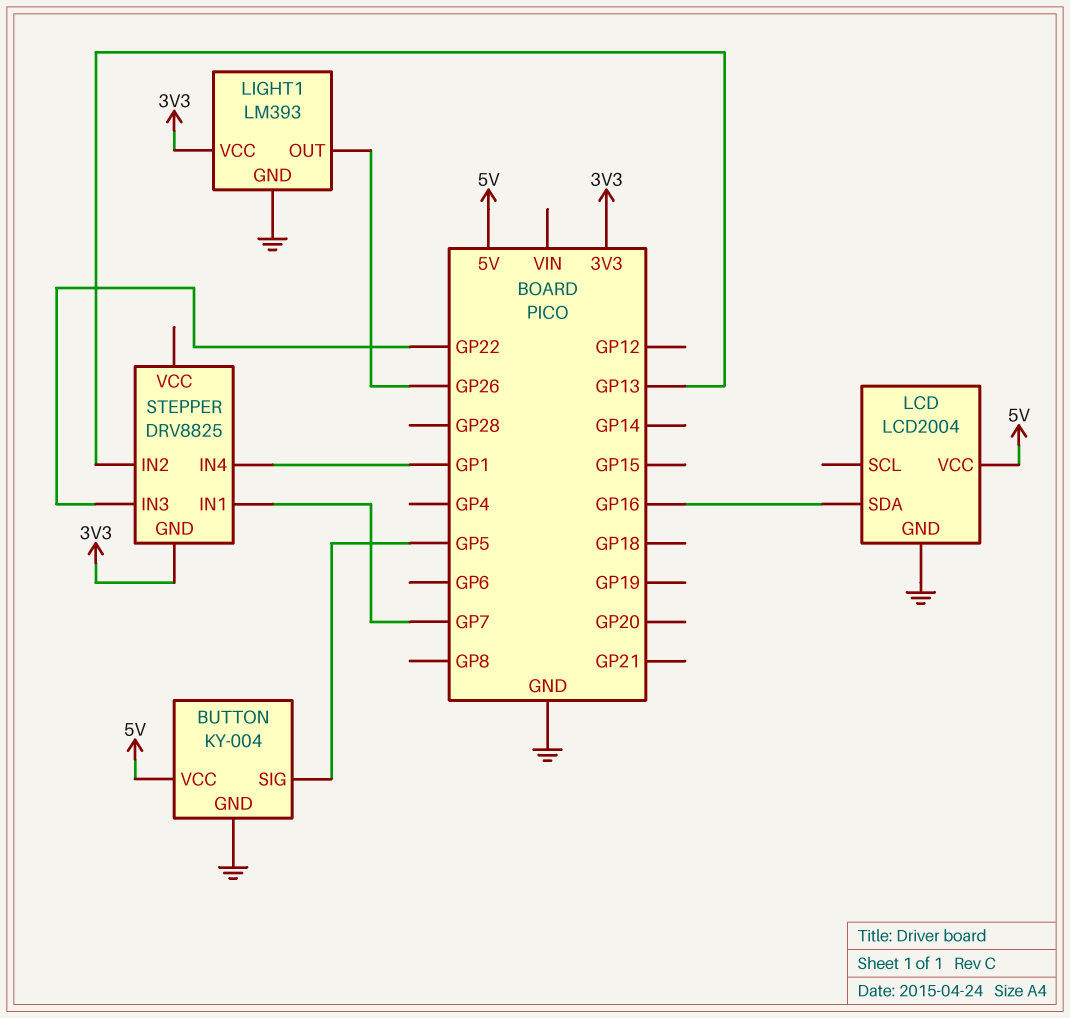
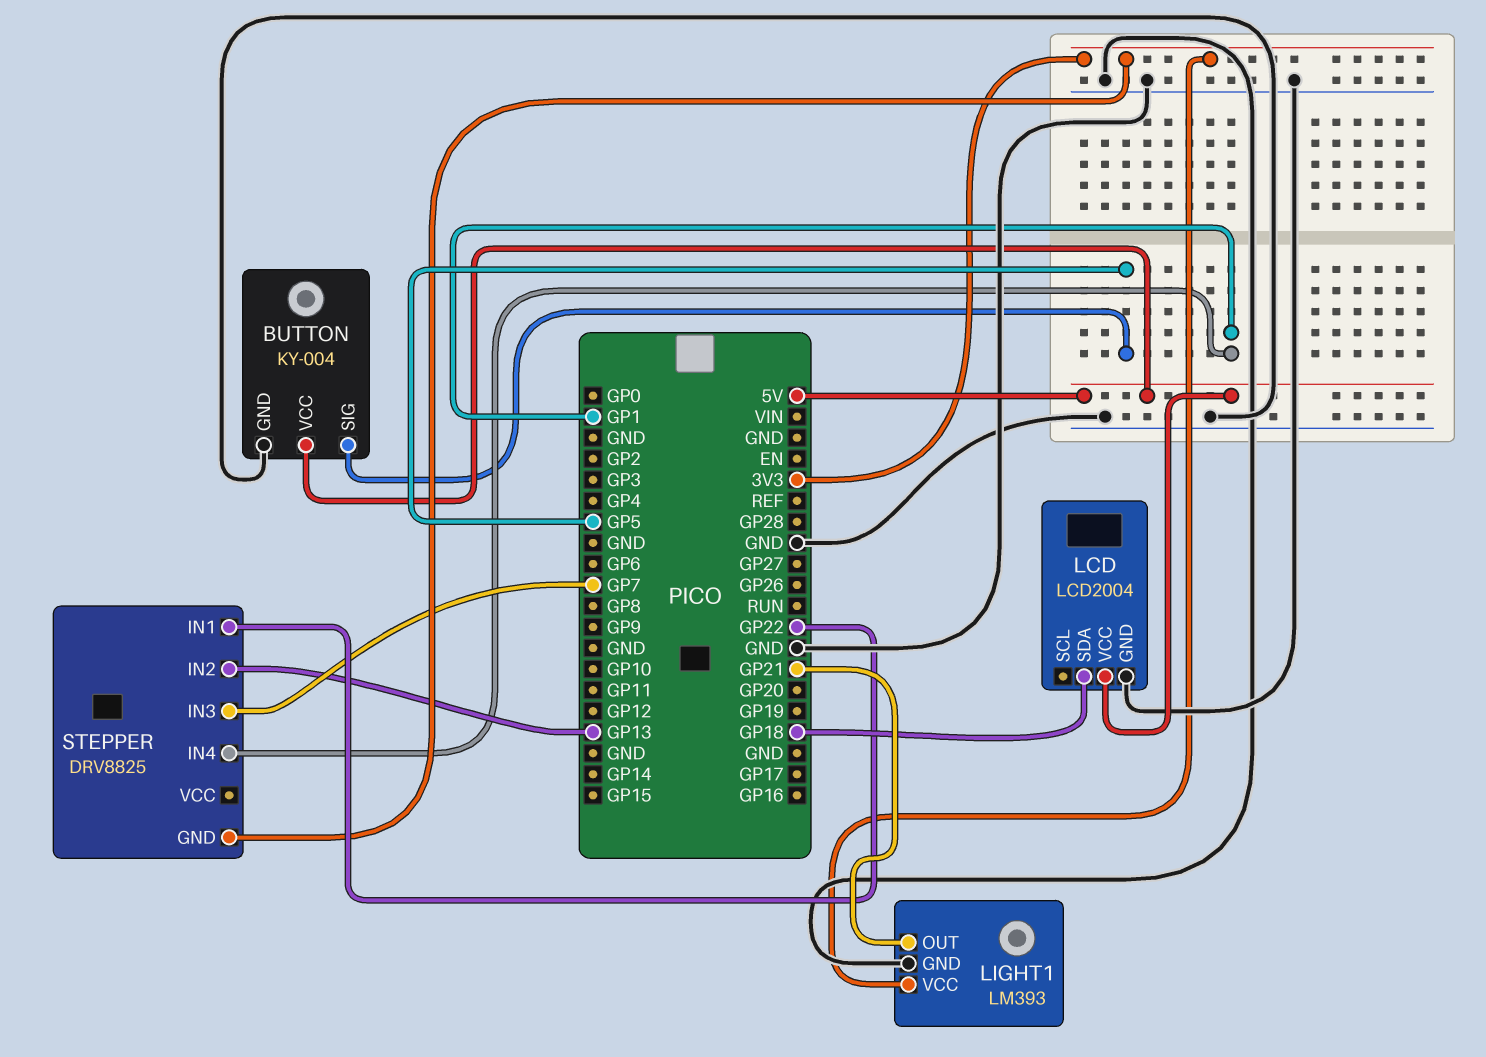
LCD pin SDA: GP16 -> GP18
LIGHT1 pin OUT: GP26 -> GP21
STEPPER pin IN1: GP7 -> GP22
STEPPER pin IN3: GP22 -> GP7

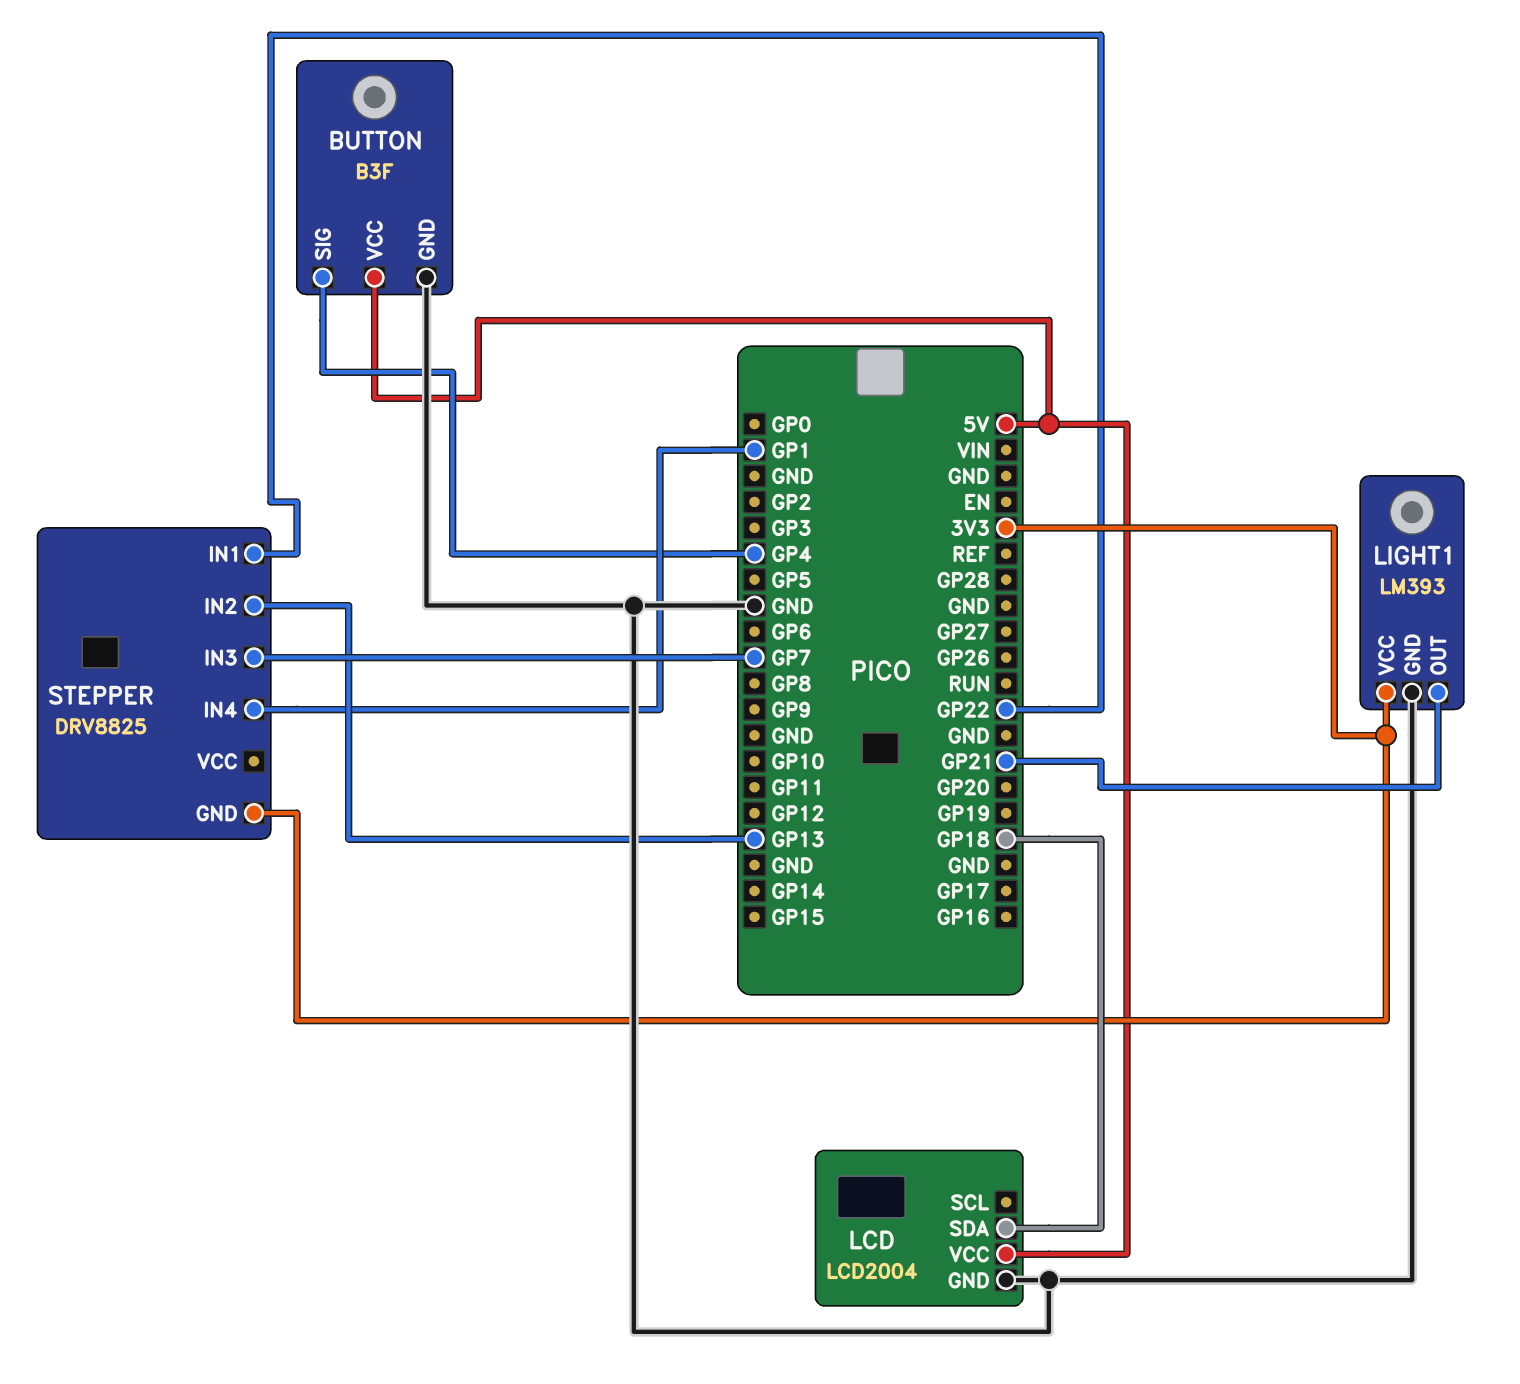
BUTTON: KY-004 -> B3F
BUTTON pin SIG: GP5 -> GP4

